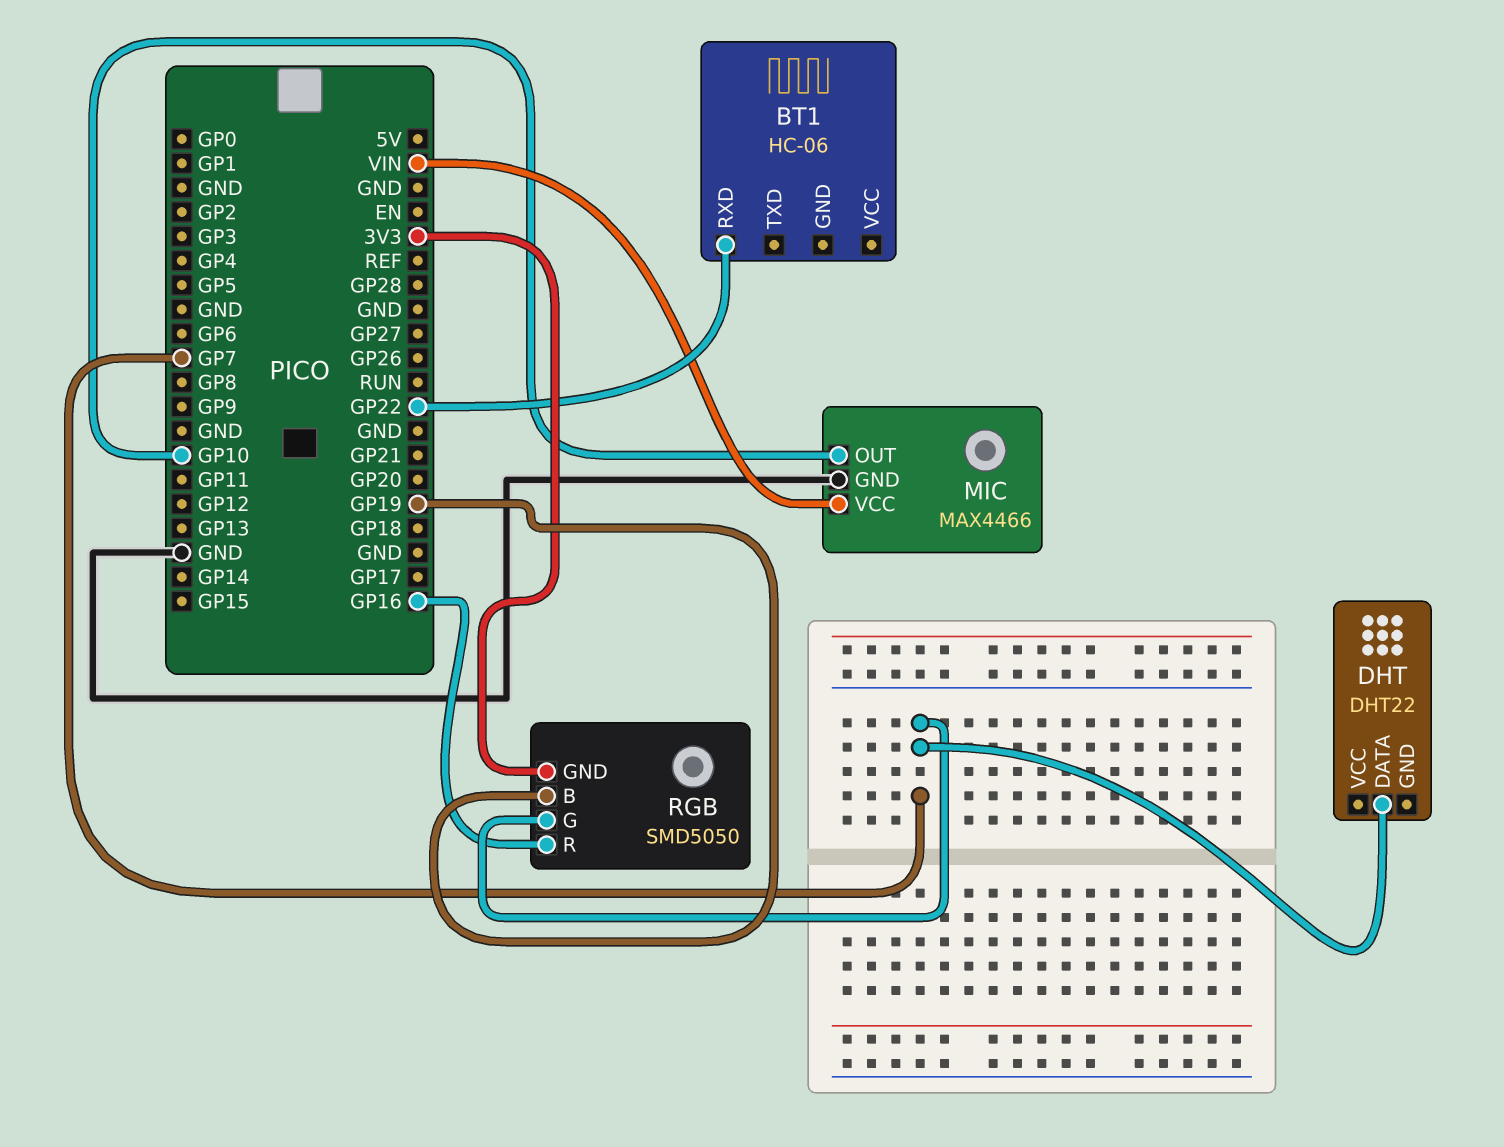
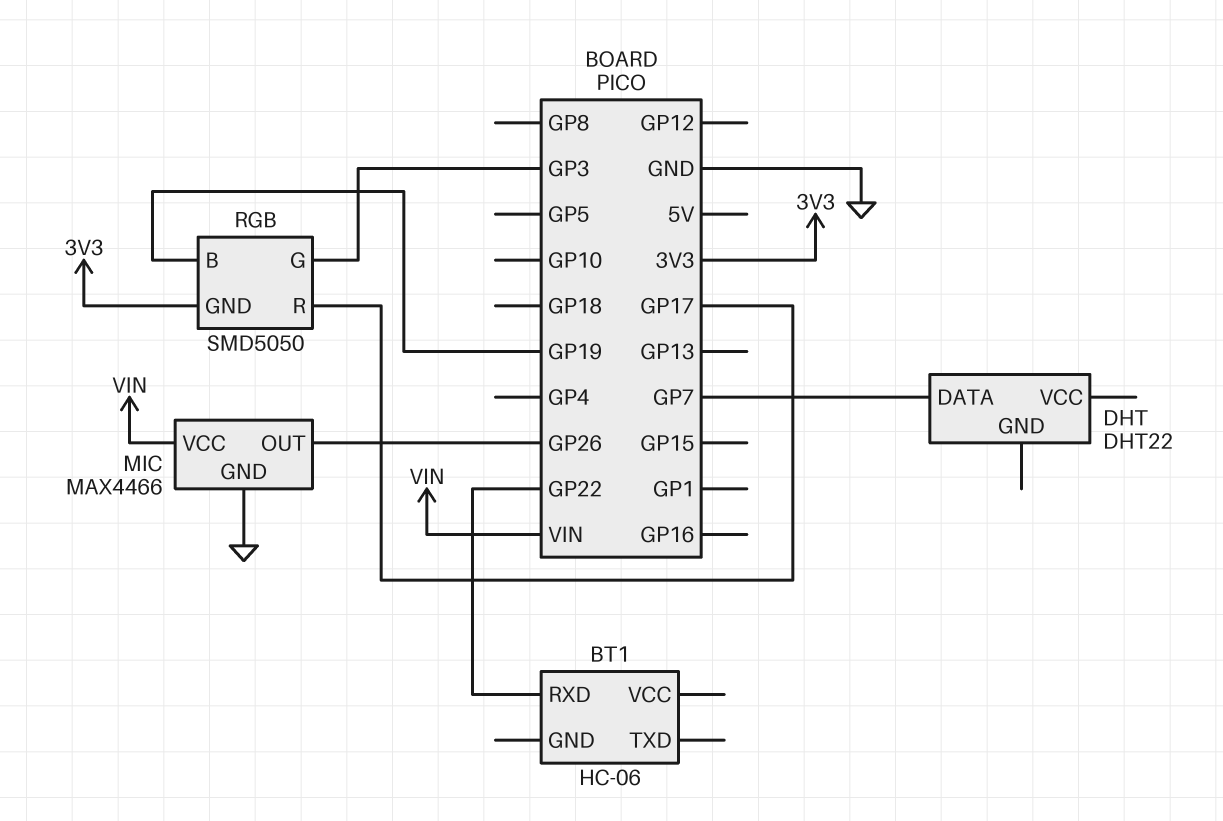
MIC pin OUT: GP10 -> GP26
RGB pin G: GP7 -> GP3
RGB pin R: GP16 -> GP17

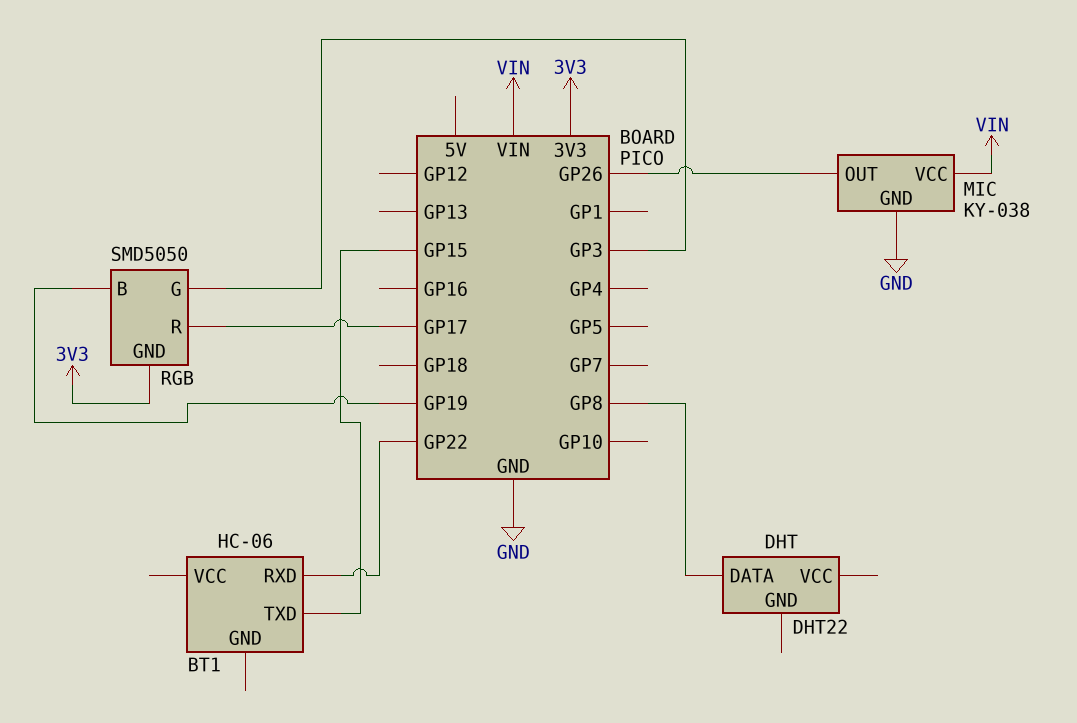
BT1 pin TXD: none -> GP15
DHT pin DATA: GP7 -> GP8
MIC: MAX4466 -> KY-038

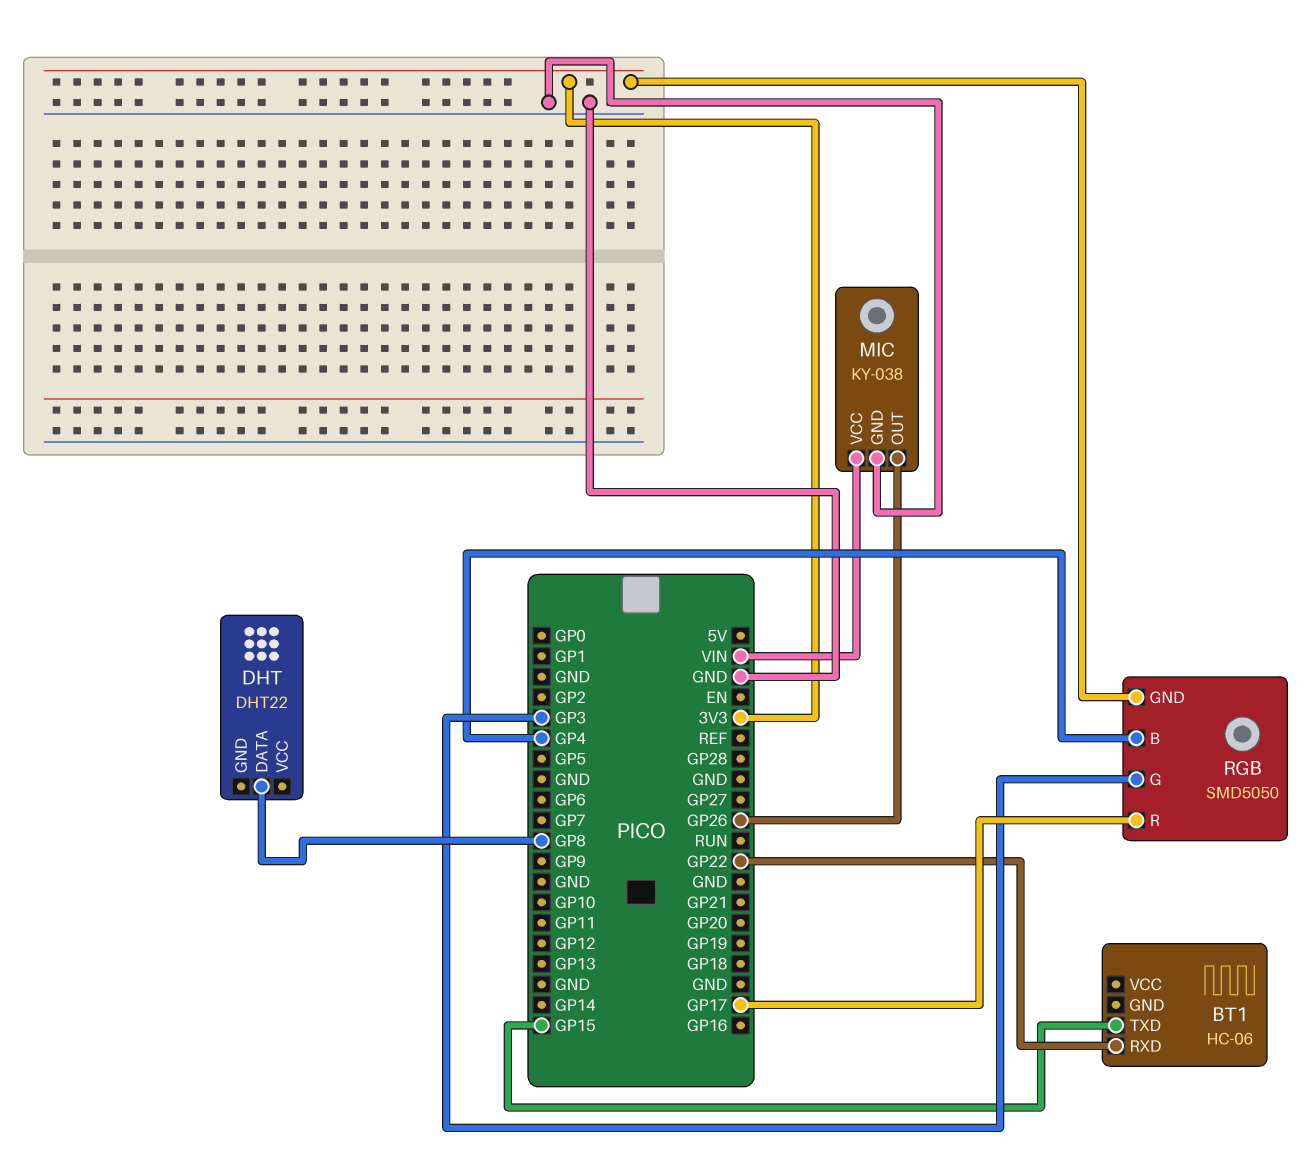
RGB pin B: GP19 -> GP4

